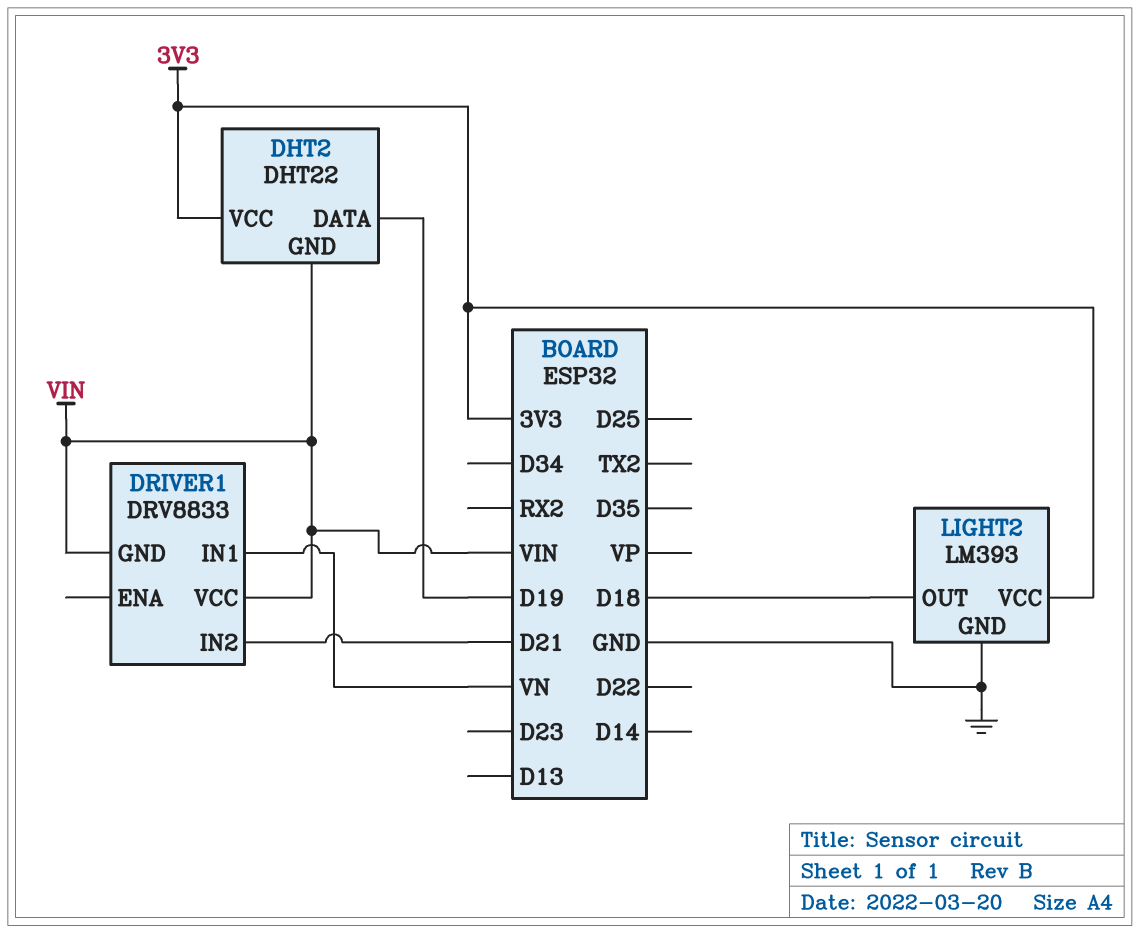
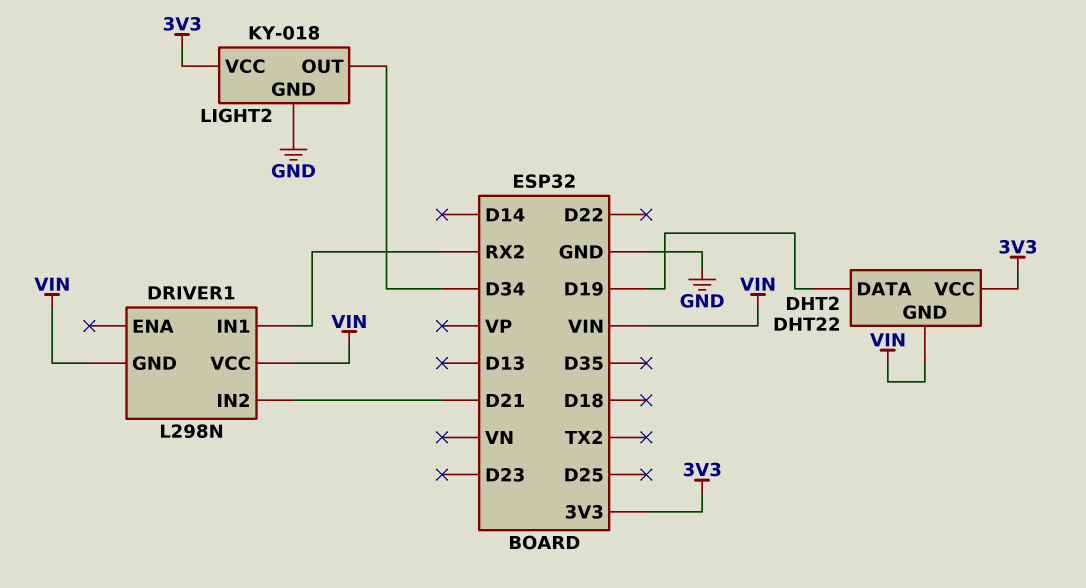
DRIVER1: DRV8833 -> L298N
DRIVER1 pin IN1: VN -> RX2
LIGHT2: LM393 -> KY-018
LIGHT2 pin OUT: D18 -> D34

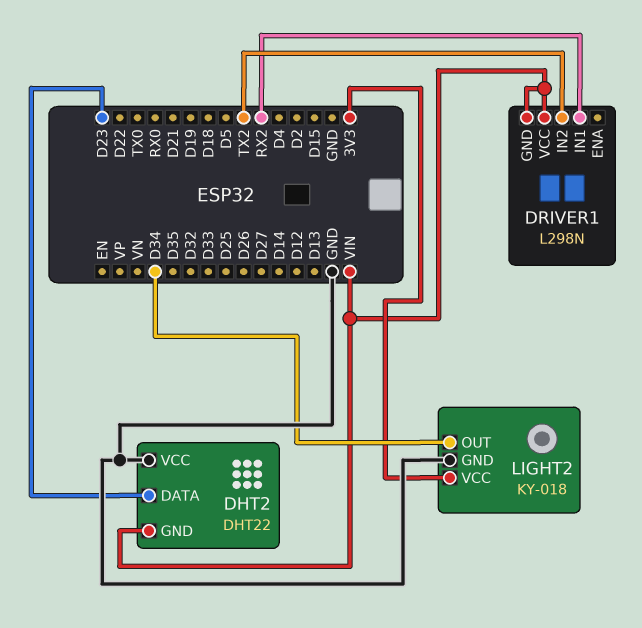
DHT2 pin DATA: D19 -> D23
DHT2 pin VCC: 3V3 -> GND
DRIVER1 pin IN2: D21 -> TX2

